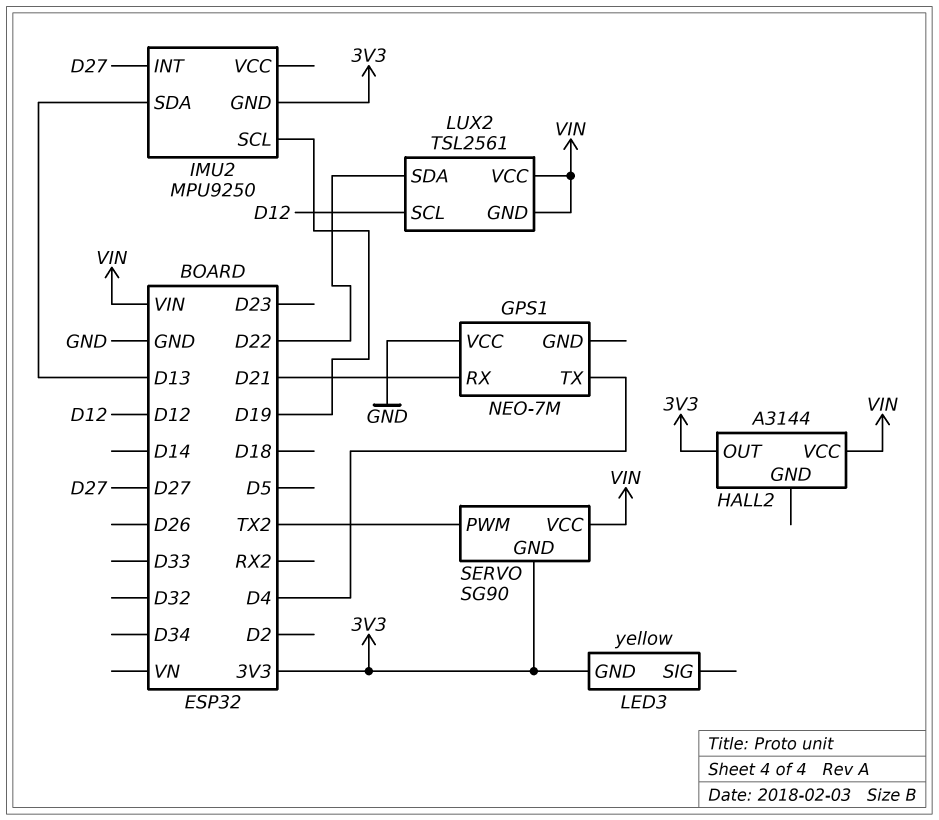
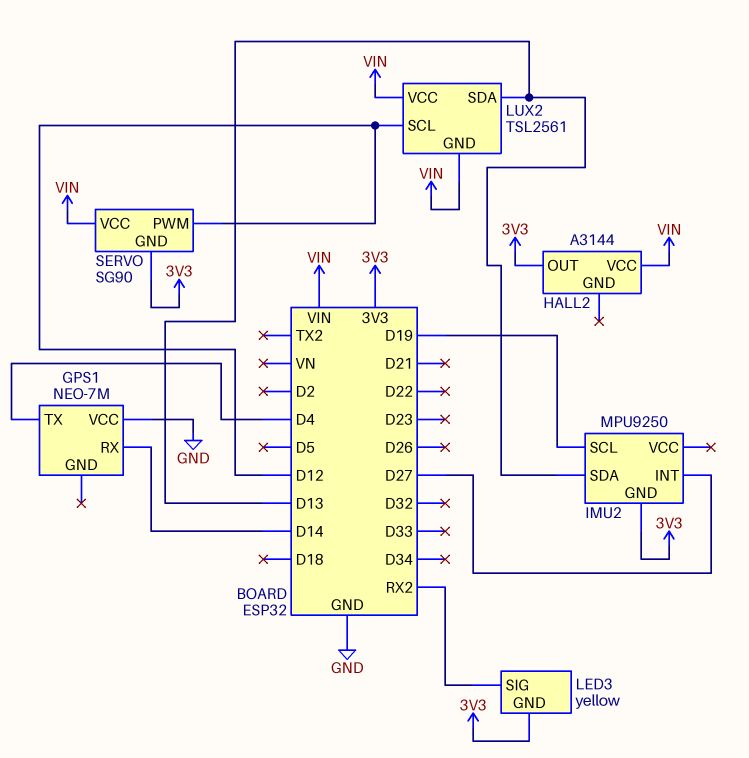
GPS1 pin RX: D21 -> D14
LED3 pin SIG: none -> RX2
LUX2 pin SDA: D22 -> D13
SERVO pin PWM: TX2 -> D12

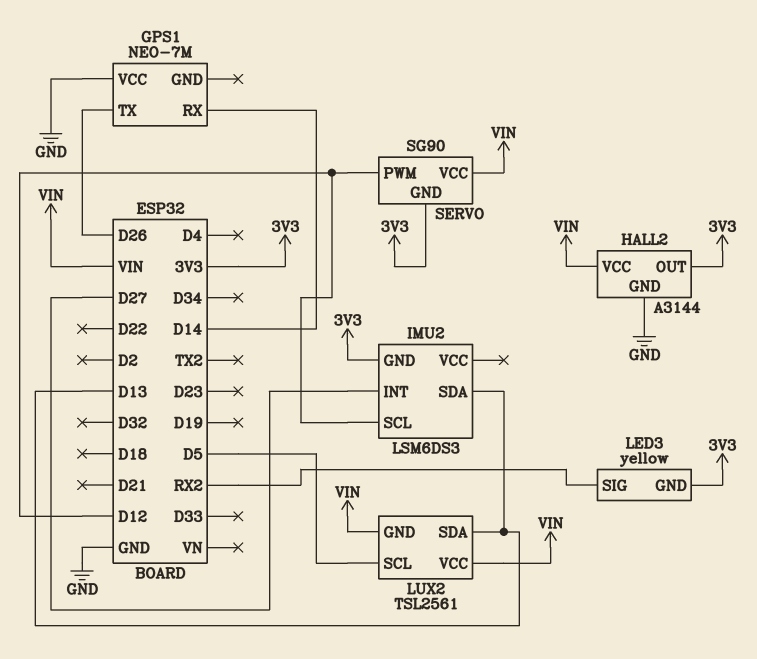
GPS1 pin TX: D4 -> D26
HALL2 pin GND: none -> GND
IMU2: MPU9250 -> LSM6DS3
IMU2 pin SCL: D19 -> D12
LUX2 pin SCL: D12 -> D5

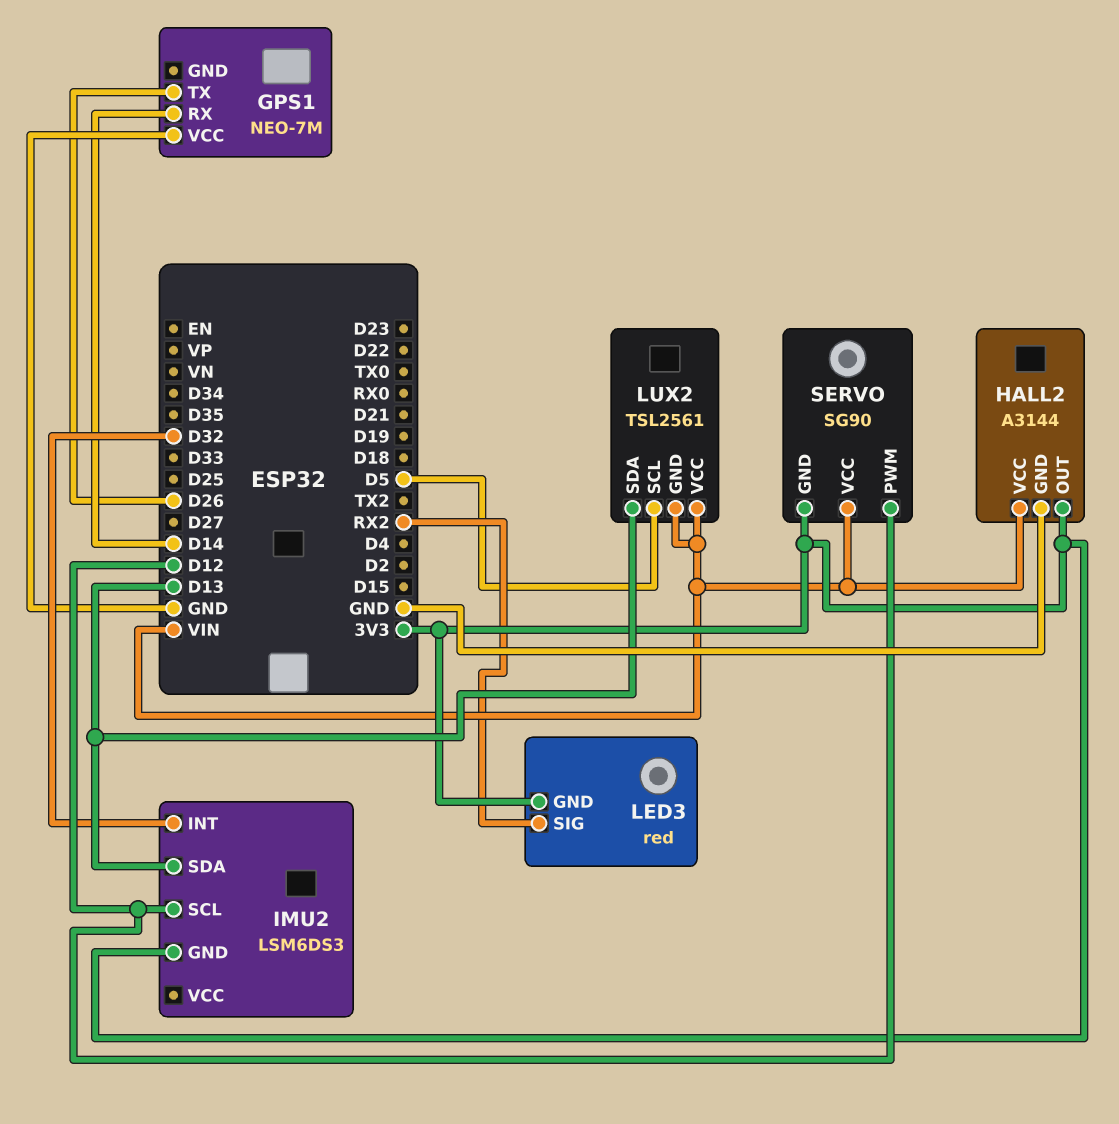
IMU2 pin INT: D27 -> D32
LED3: yellow -> red

